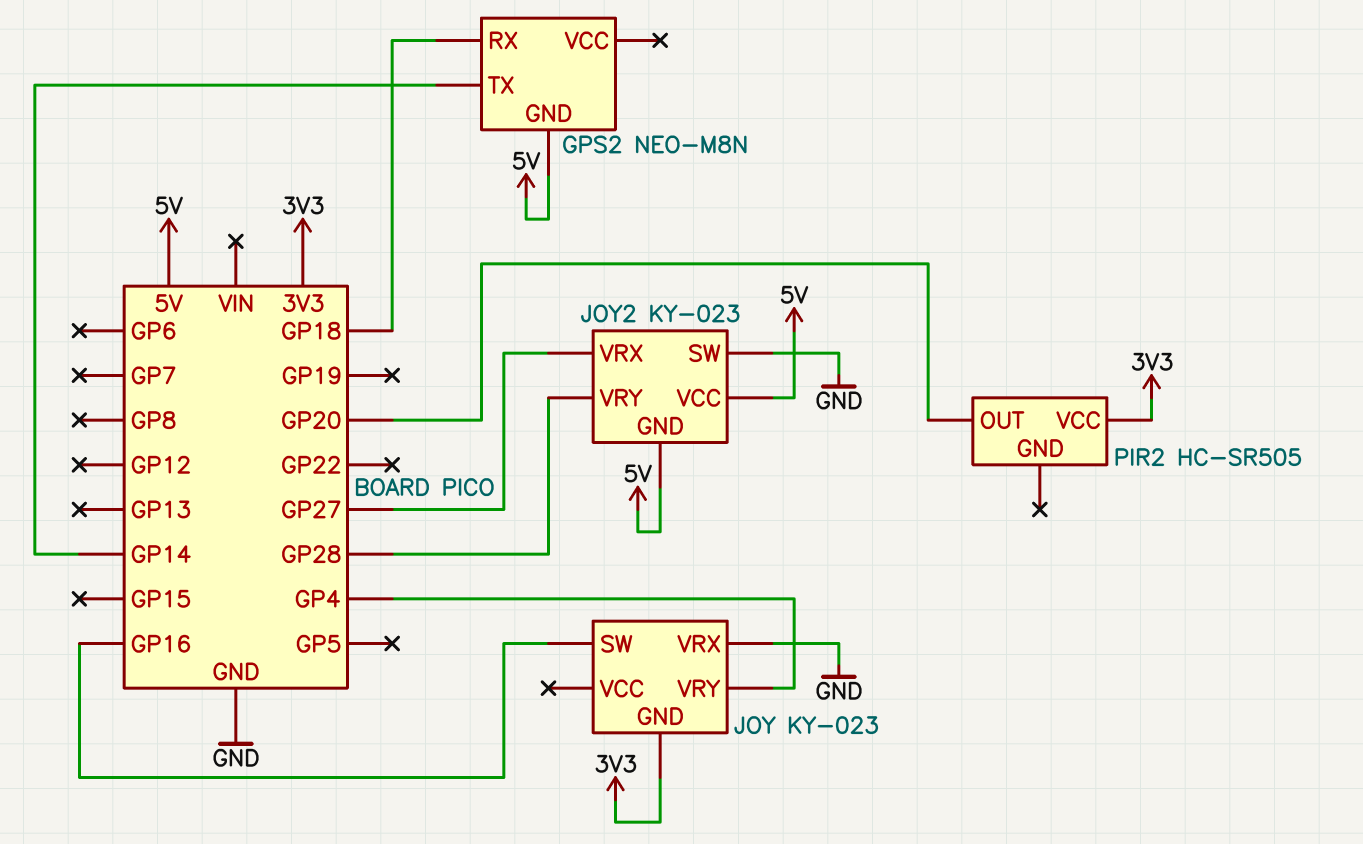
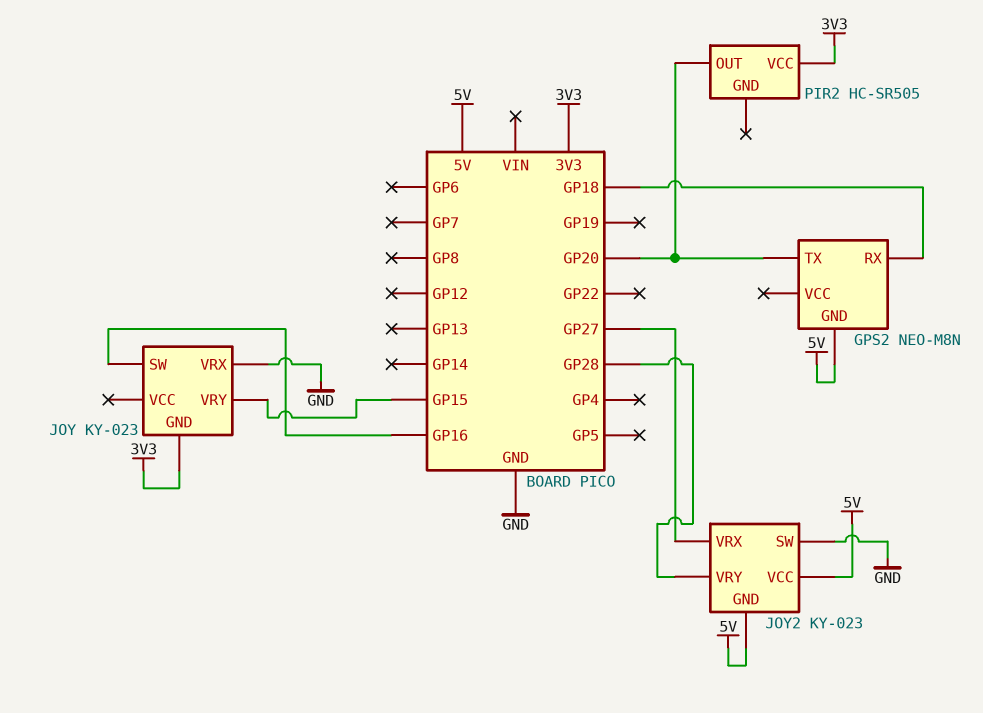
GPS2 pin TX: GP14 -> GP20
JOY pin VRY: GP4 -> GP15

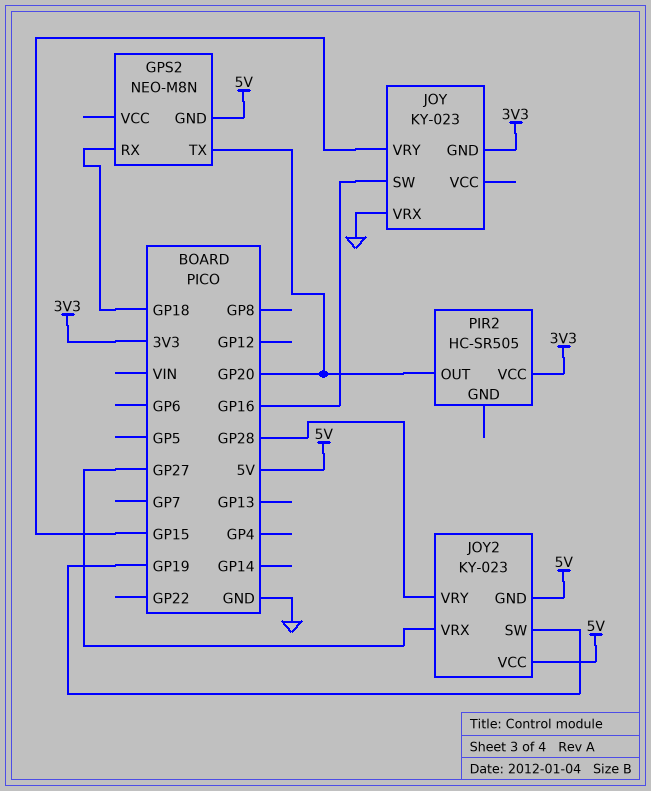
JOY2 pin SW: GND -> GP19

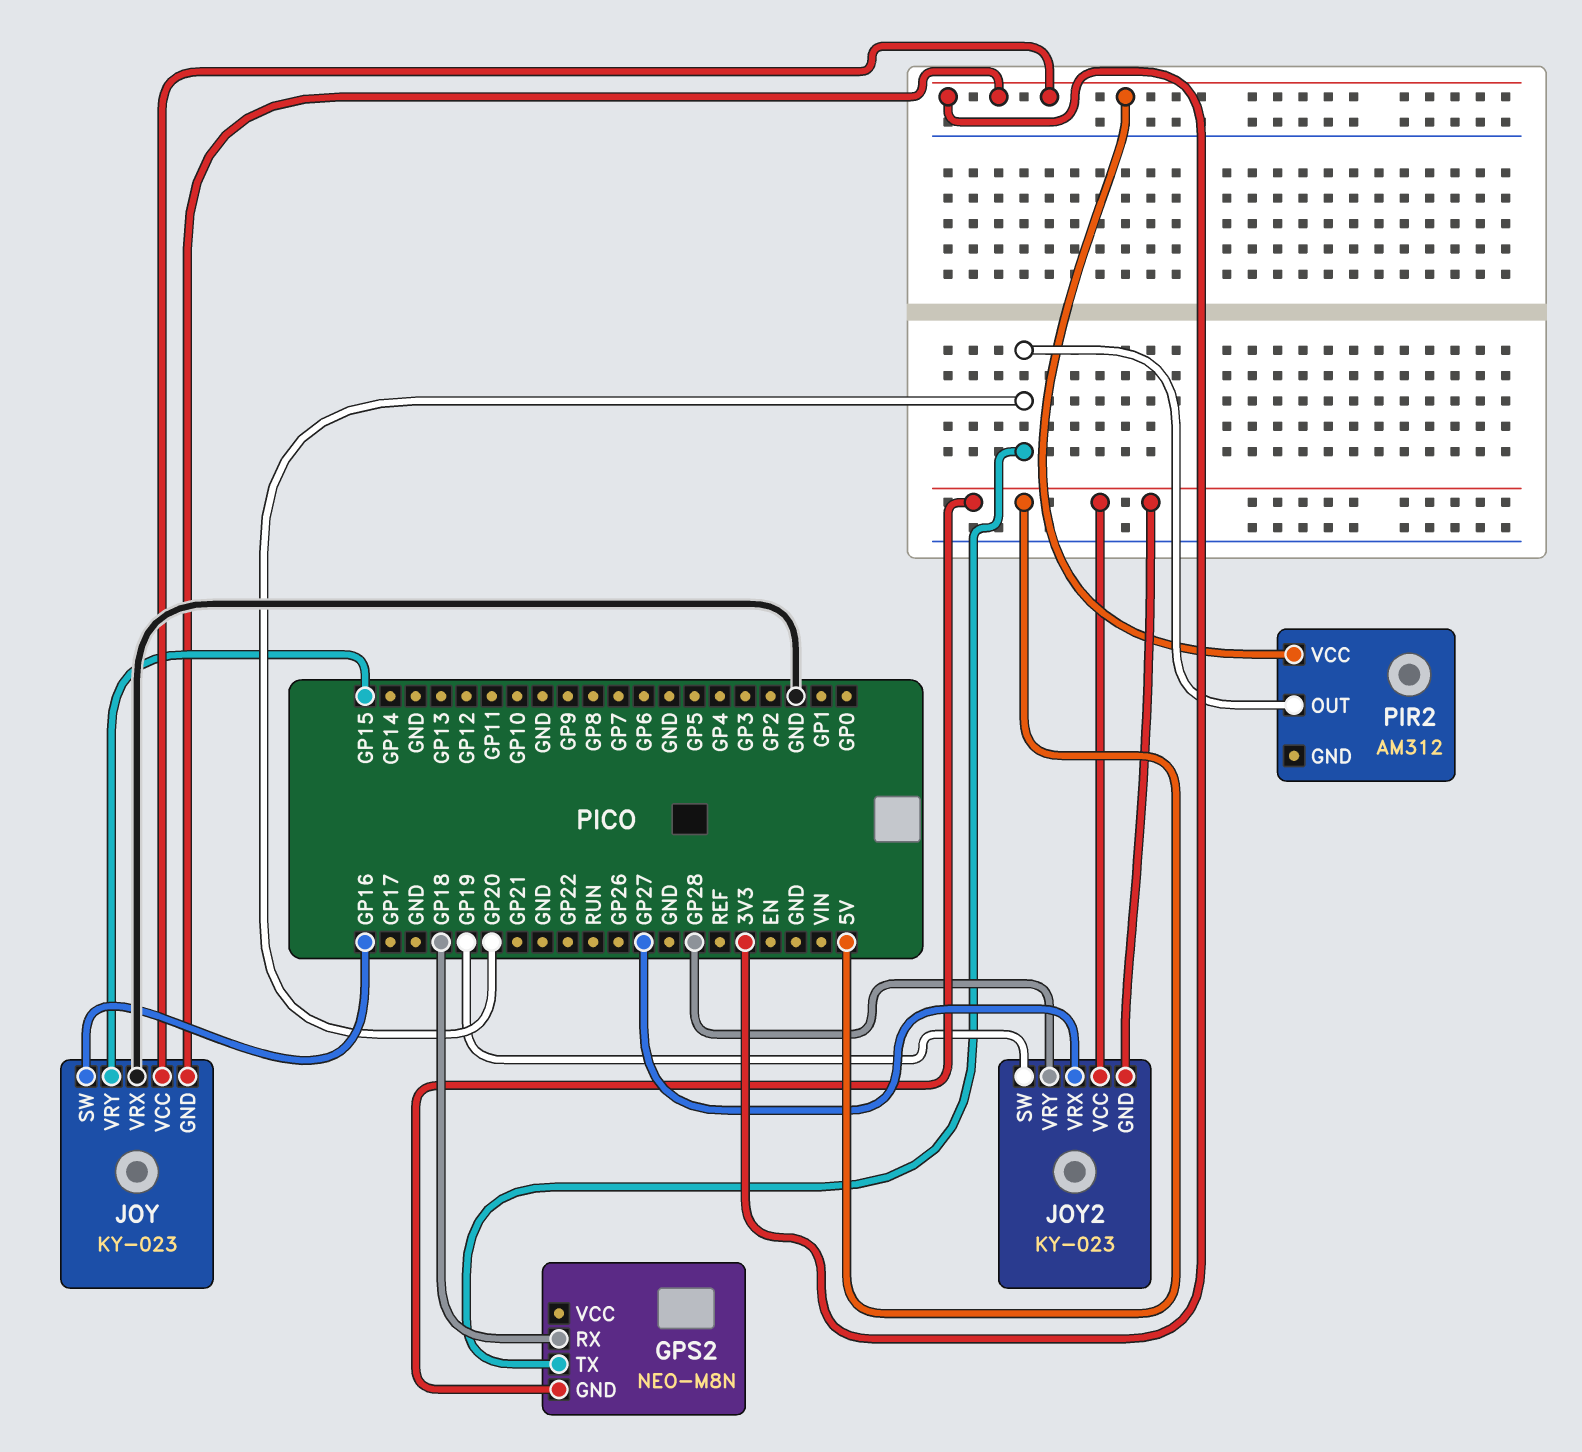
JOY pin VCC: none -> 3V3
PIR2: HC-SR505 -> AM312

